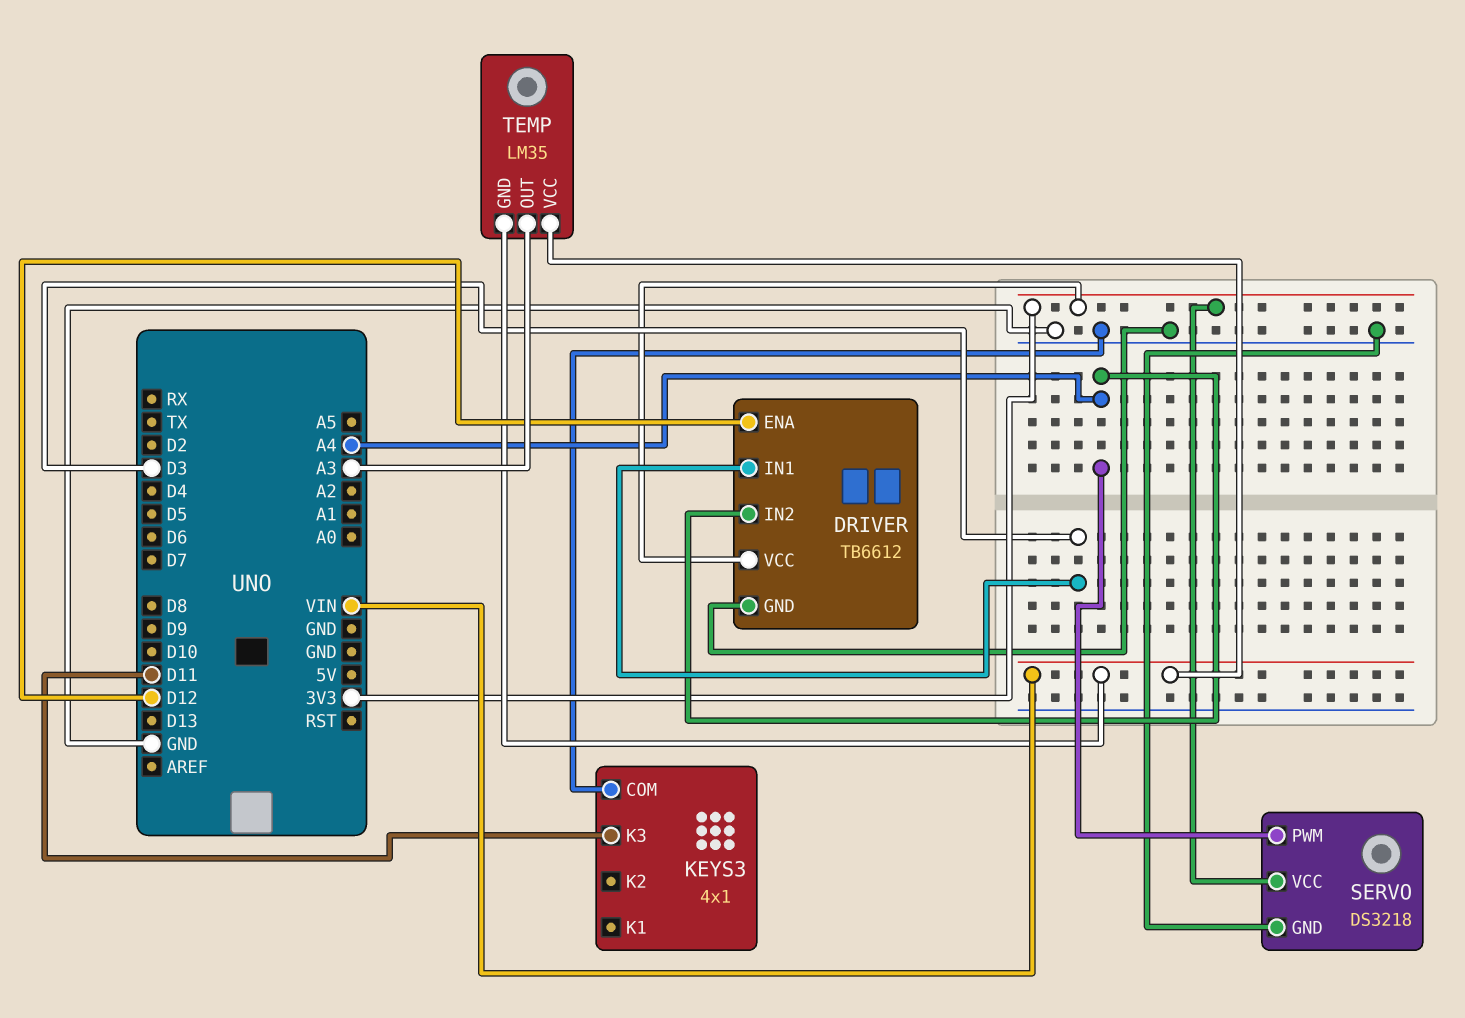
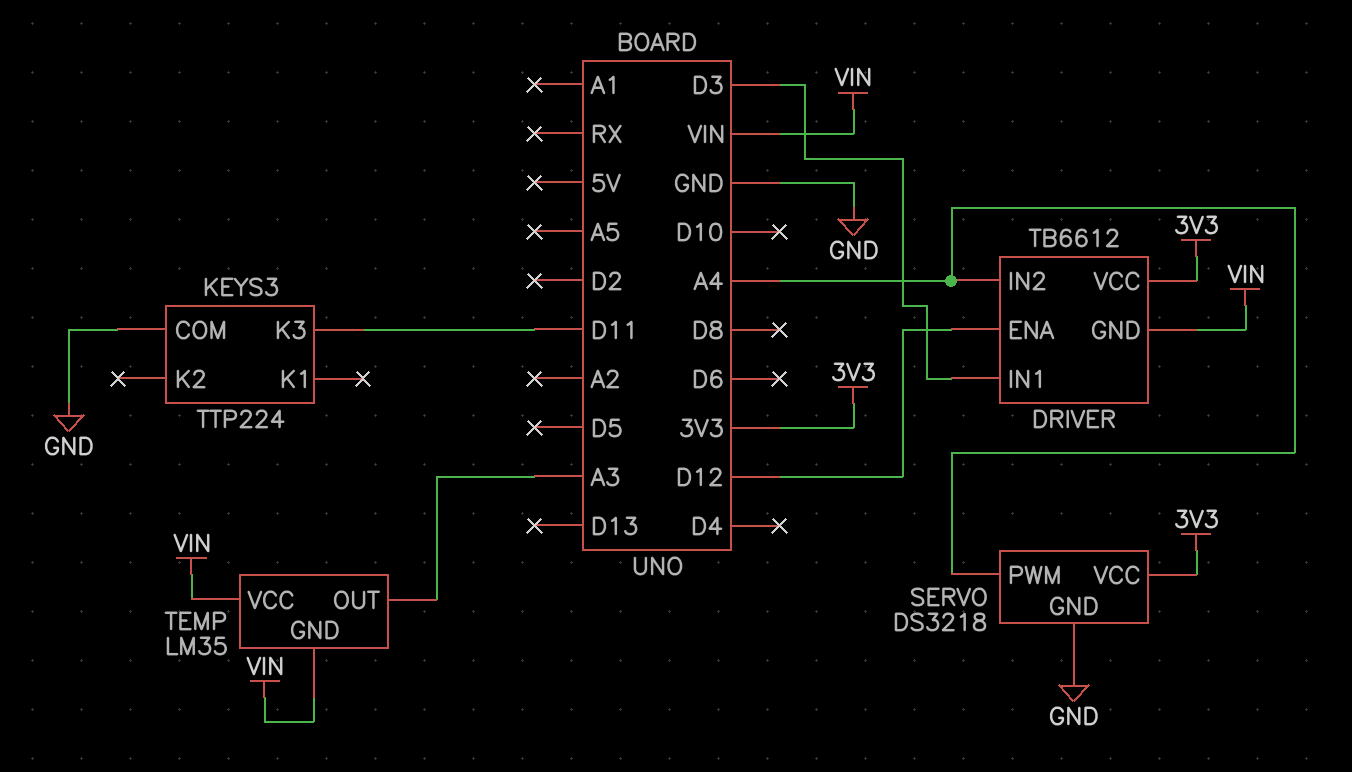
DRIVER pin GND: GND -> VIN
KEYS3: 4x1 -> TTP224

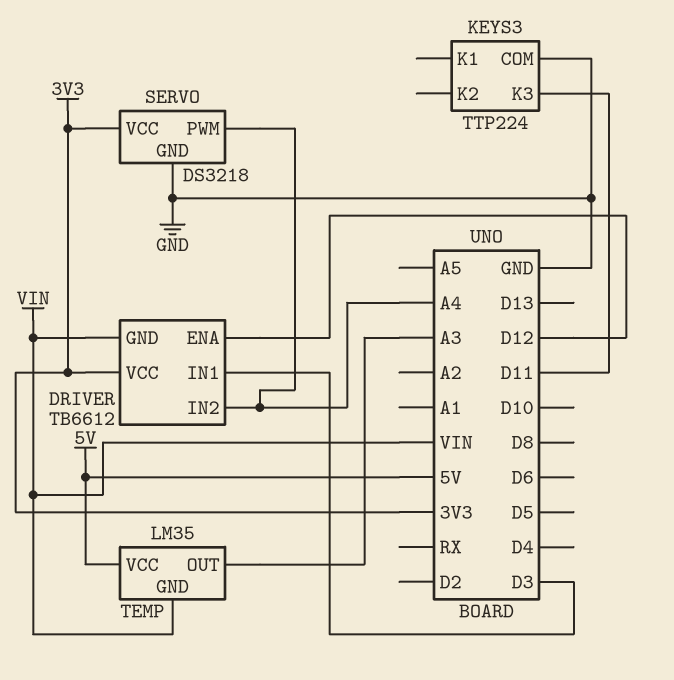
TEMP pin VCC: VIN -> 5V

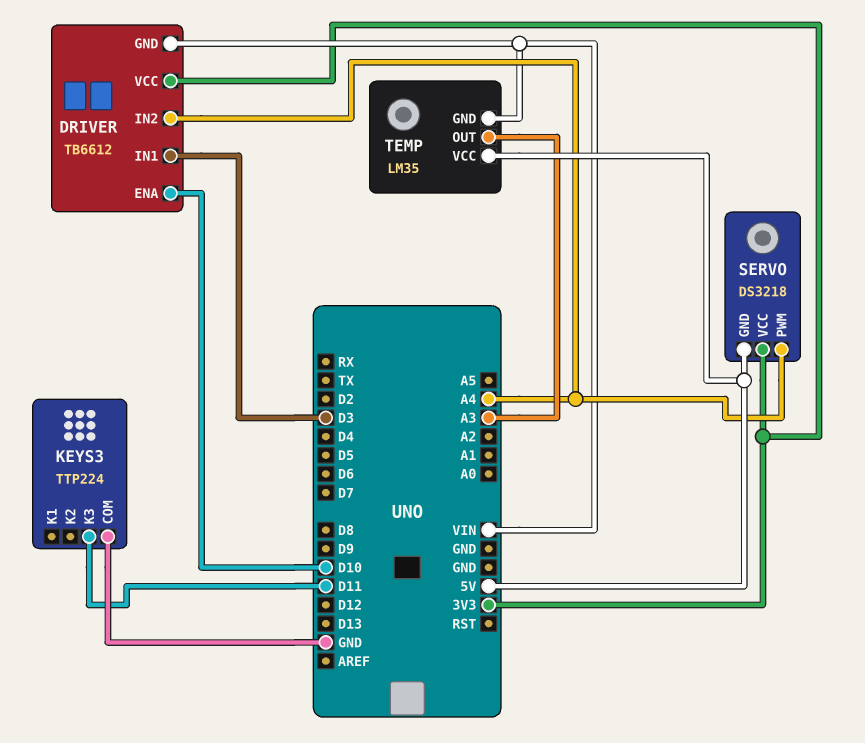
DRIVER pin ENA: D12 -> D10
SERVO pin GND: GND -> 5V

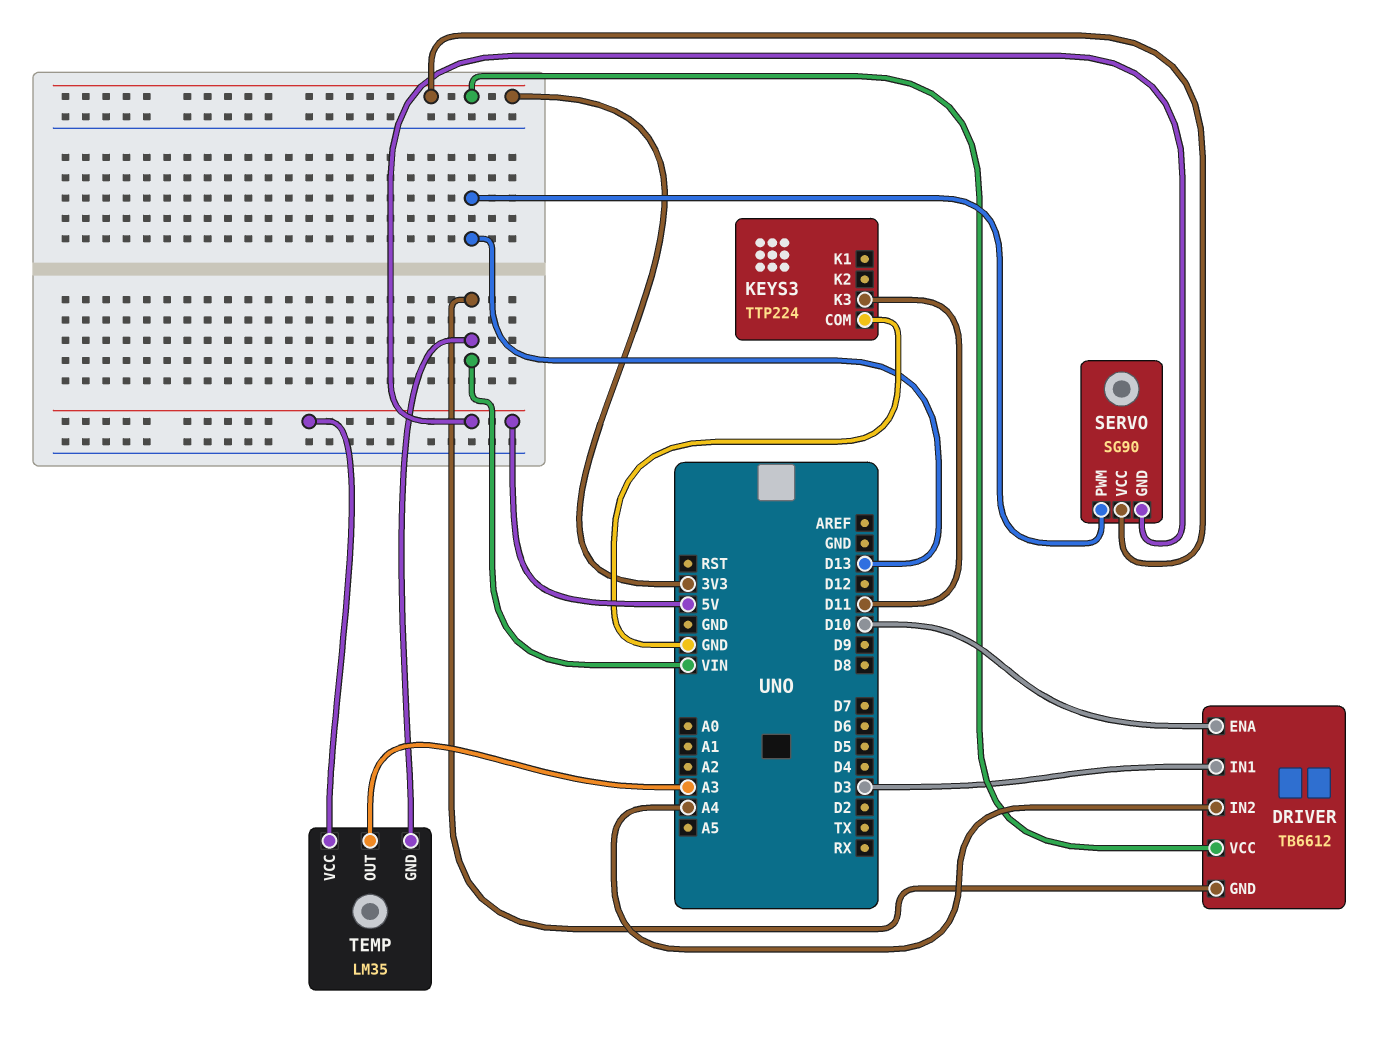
SERVO: DS3218 -> SG90
SERVO pin PWM: A4 -> D13

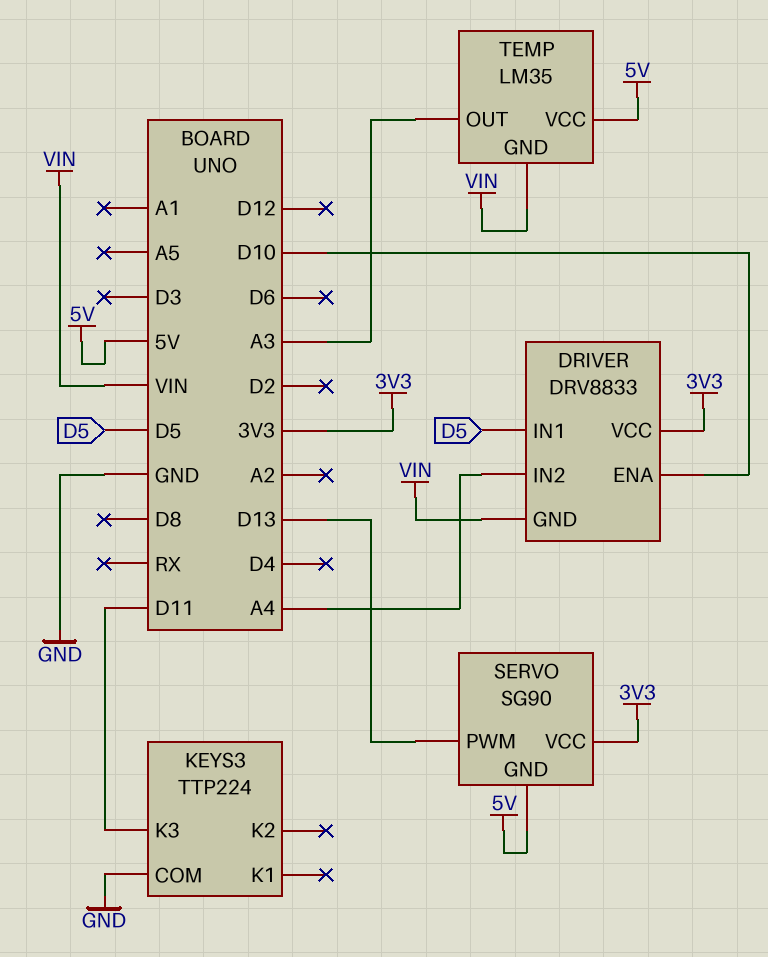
DRIVER: TB6612 -> DRV8833
DRIVER pin IN1: D3 -> D5

